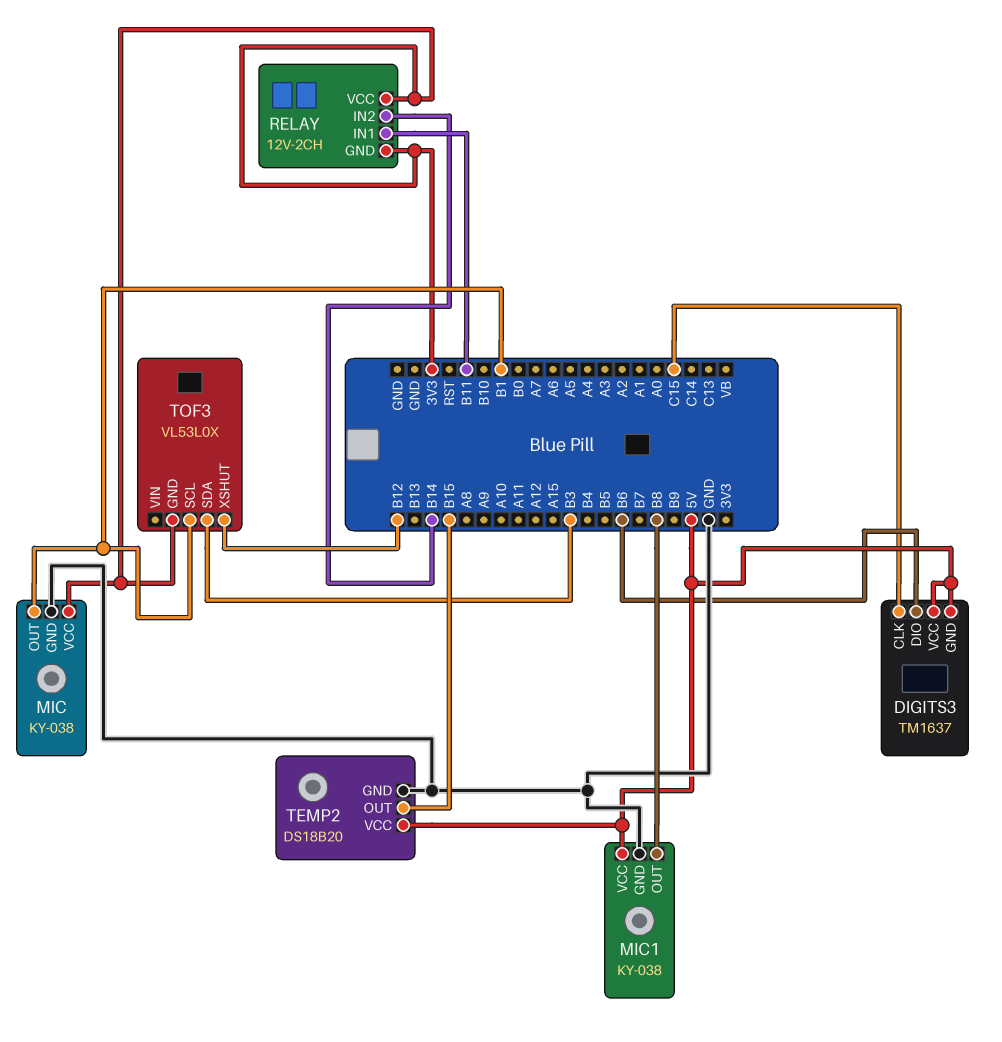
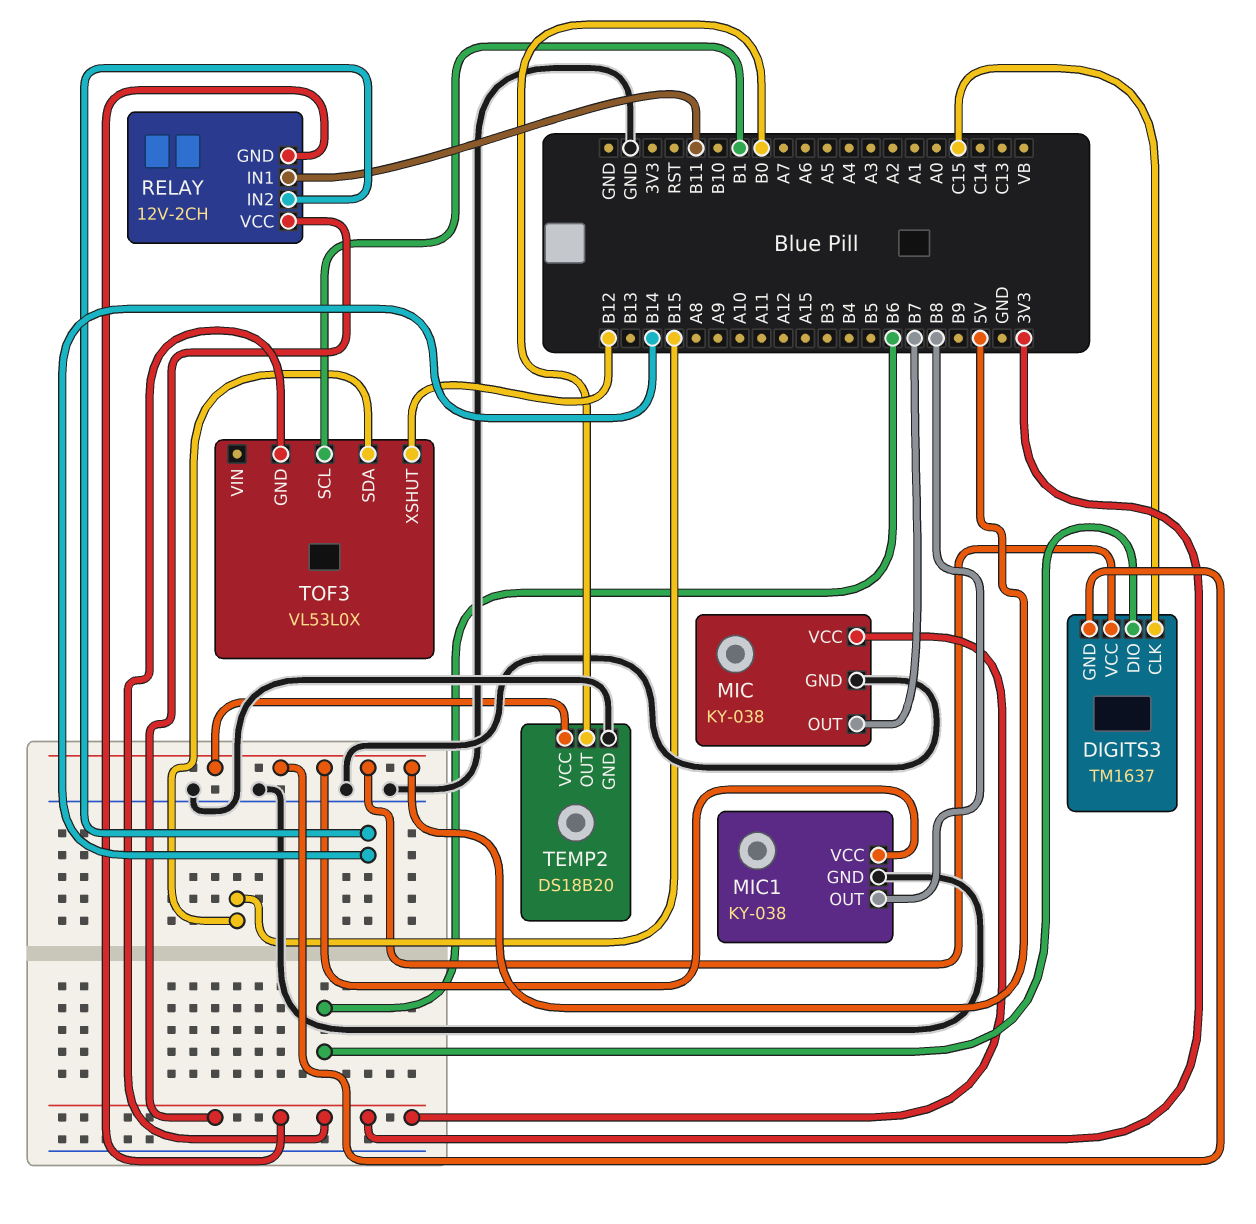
MIC pin OUT: B1 -> B7
TEMP2 pin OUT: B15 -> B0
TOF3 pin SDA: B3 -> B15

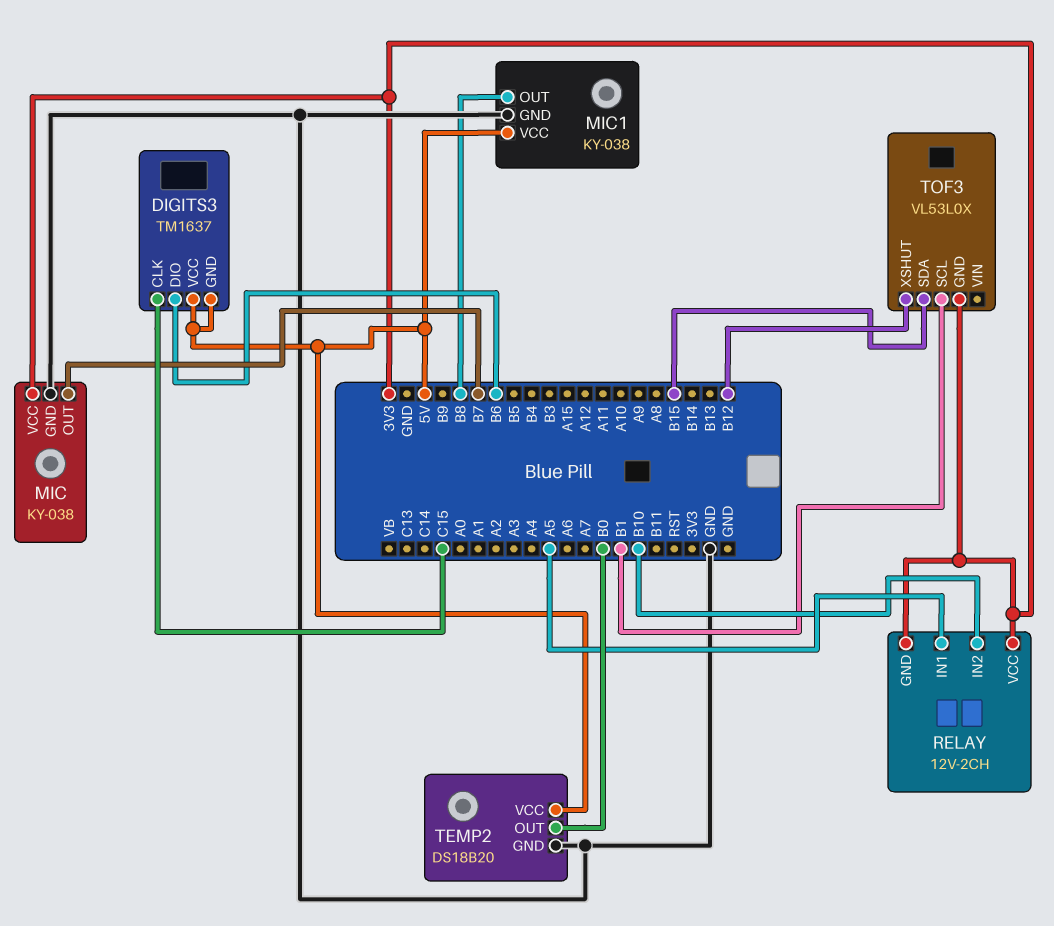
RELAY pin IN1: B11 -> A5
RELAY pin IN2: B14 -> B10

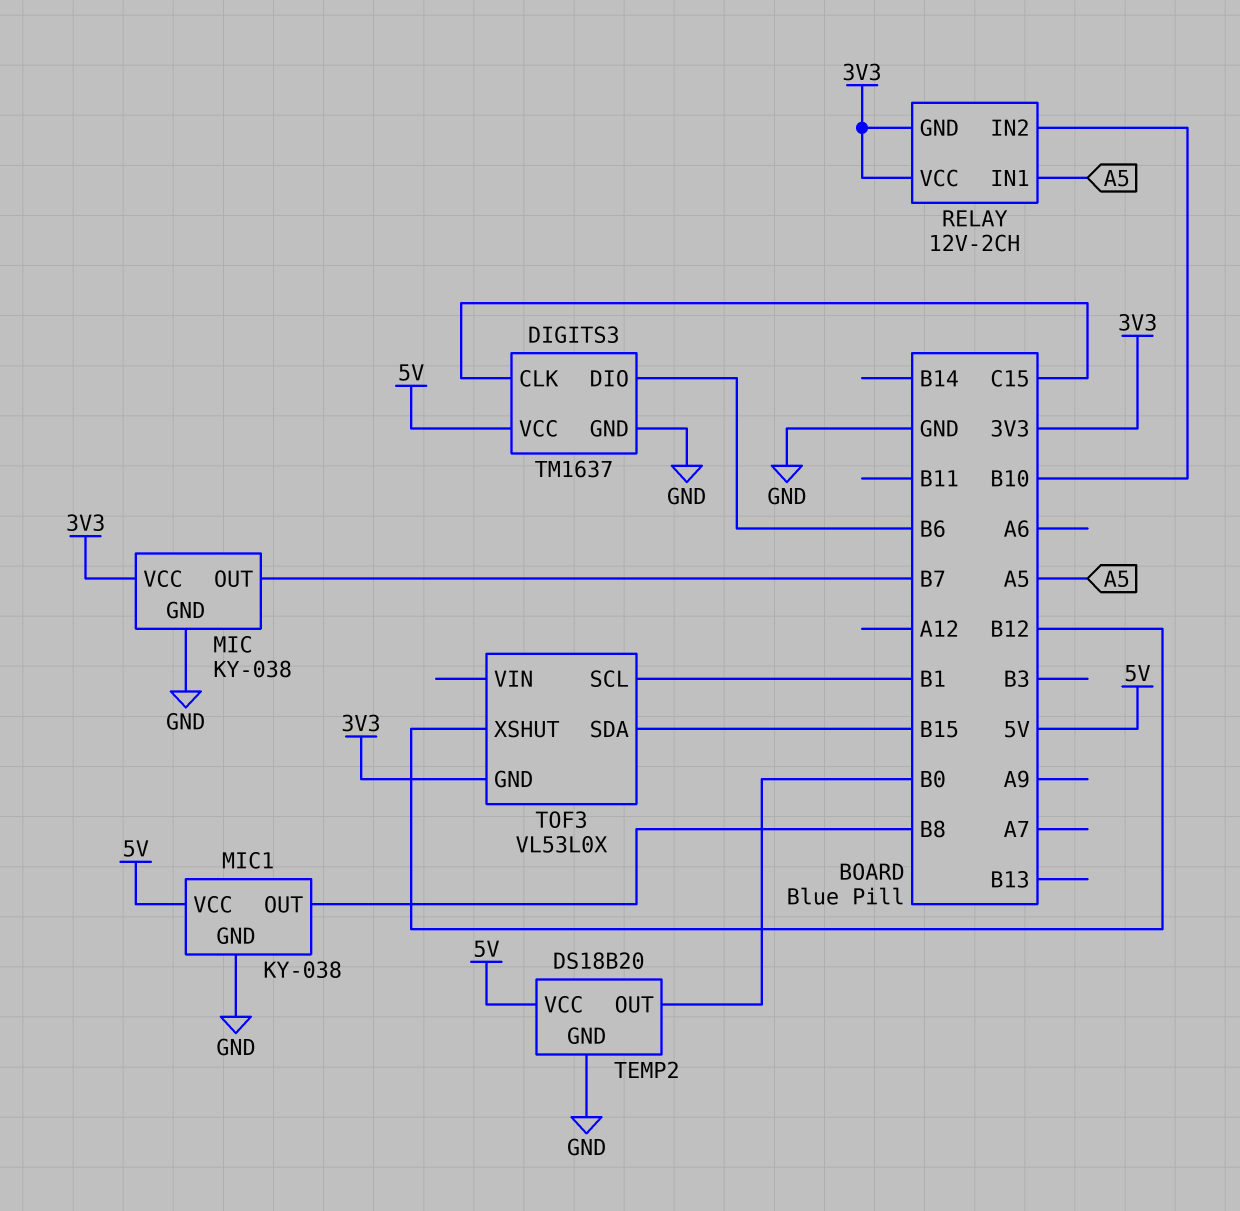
DIGITS3 pin GND: 5V -> GND

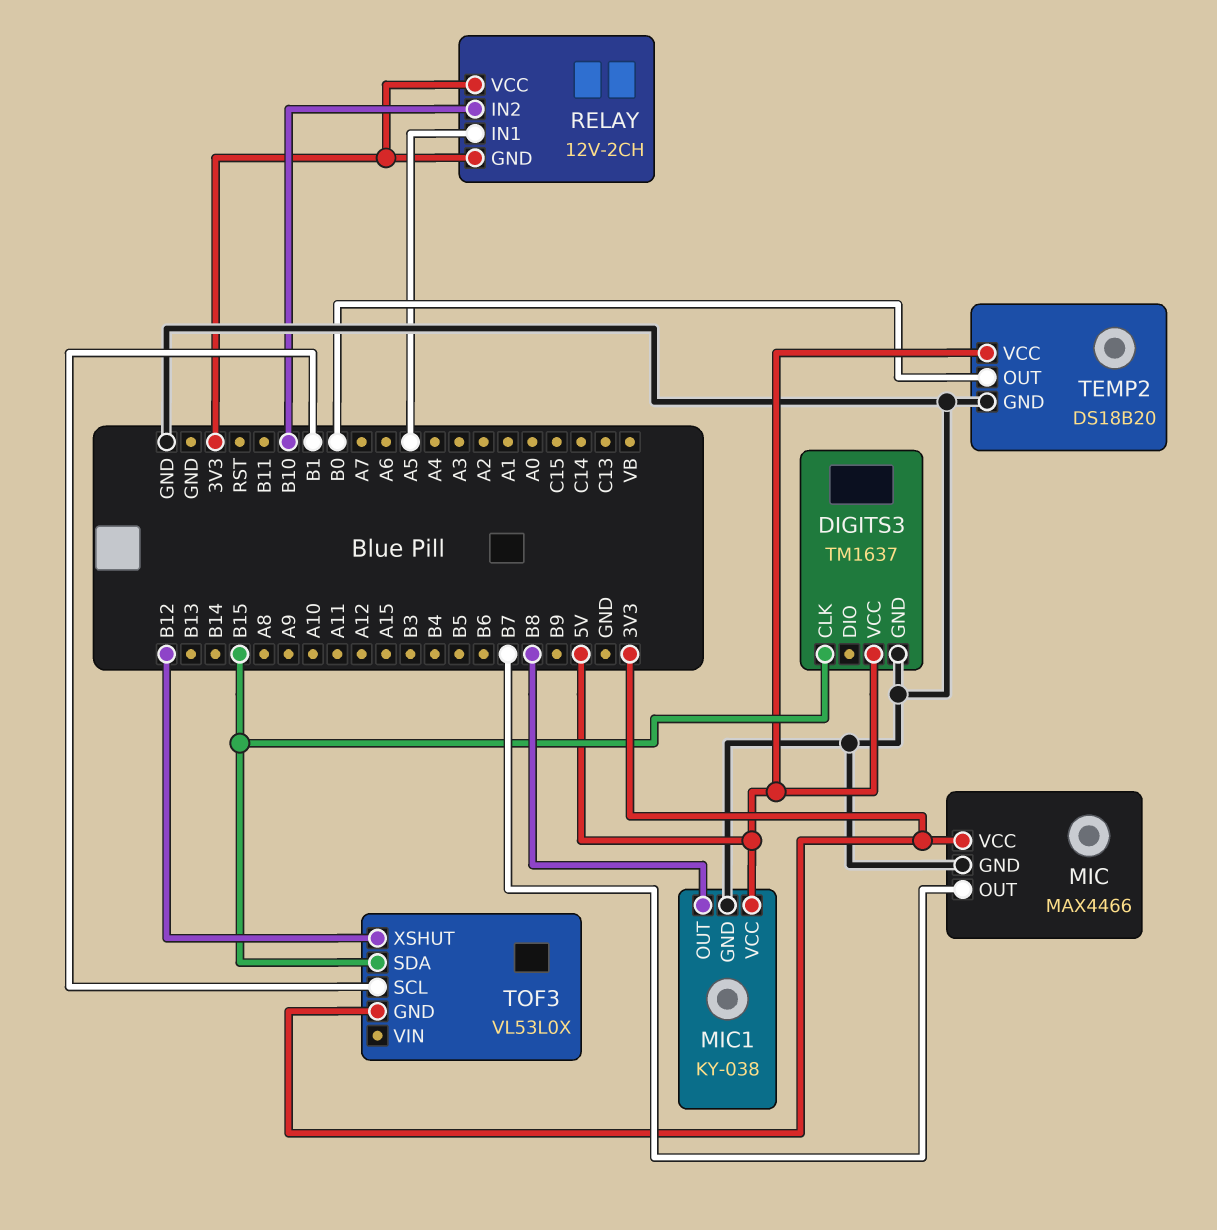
DIGITS3 pin CLK: C15 -> B15
DIGITS3 pin DIO: B6 -> none
MIC: KY-038 -> MAX4466

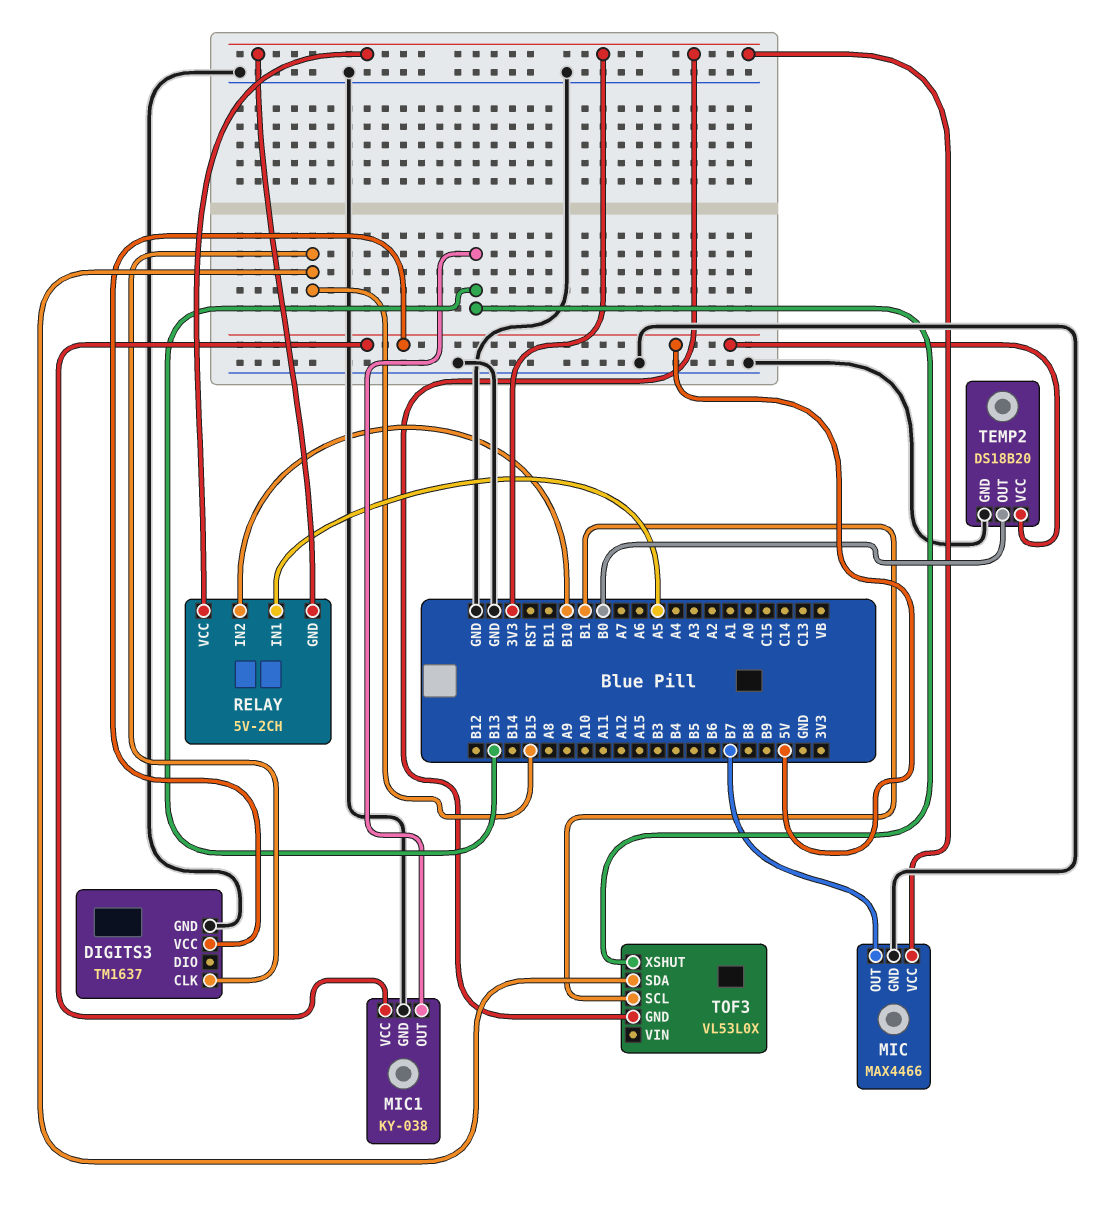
MIC1 pin OUT: B8 -> B13
RELAY: 12V-2CH -> 5V-2CH
TOF3 pin XSHUT: B12 -> B13

